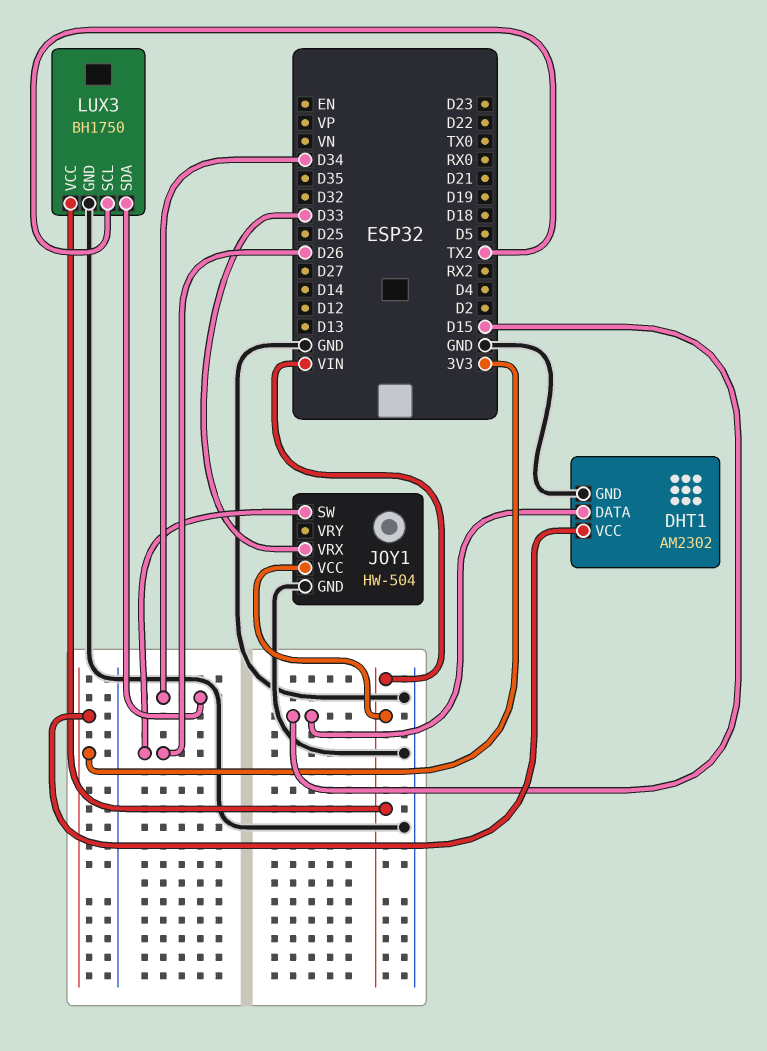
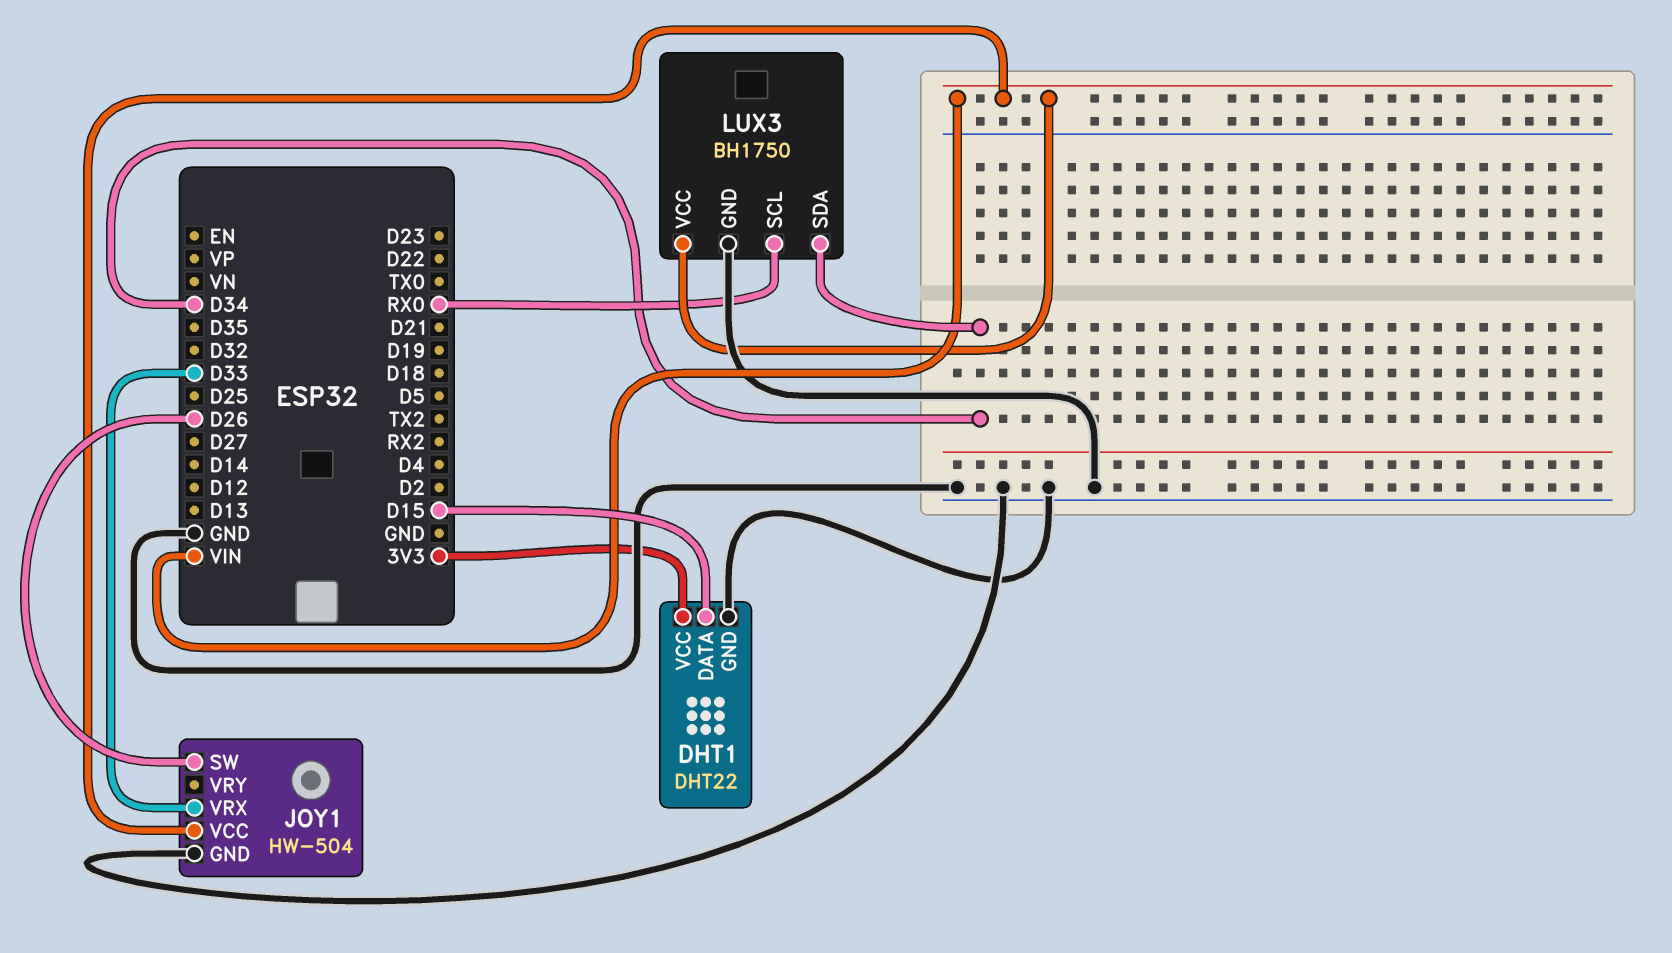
DHT1: AM2302 -> DHT22
LUX3 pin SCL: TX2 -> RX0

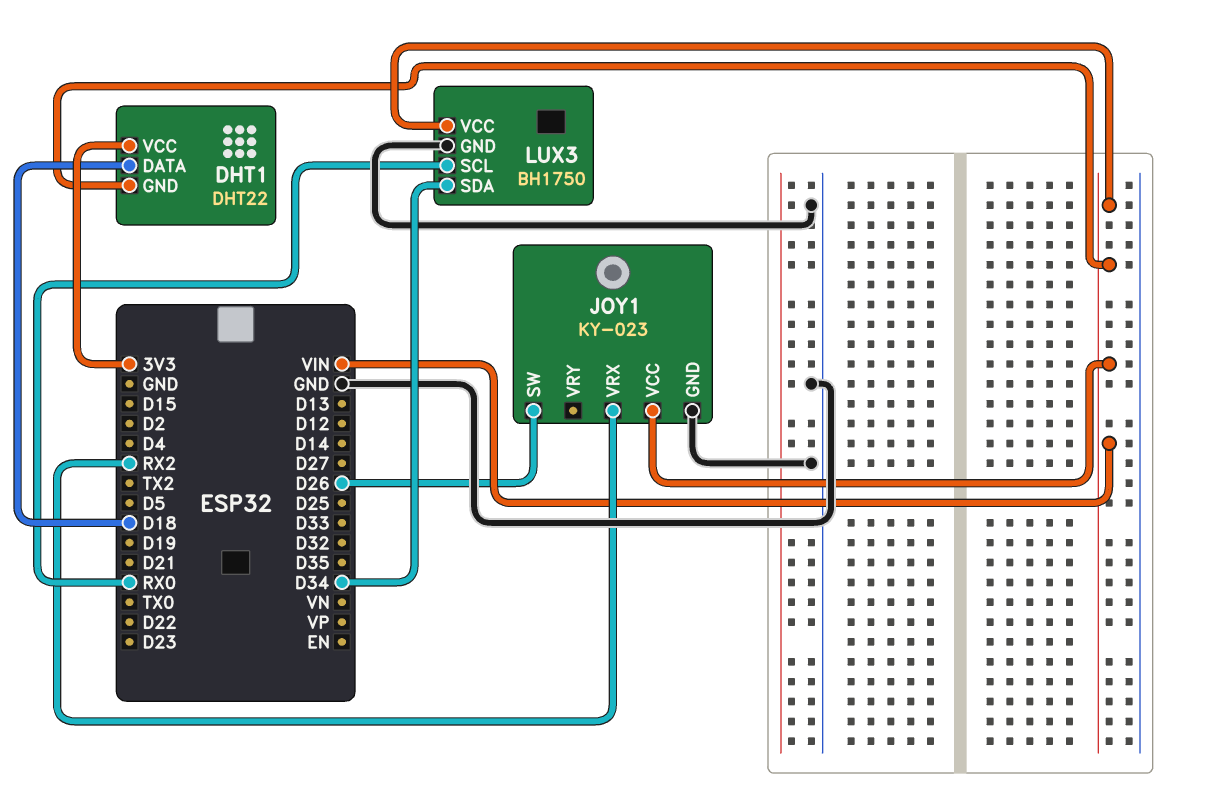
DHT1 pin DATA: D15 -> D18
DHT1 pin GND: GND -> VIN
JOY1: HW-504 -> KY-023
JOY1 pin VRX: D33 -> RX2

